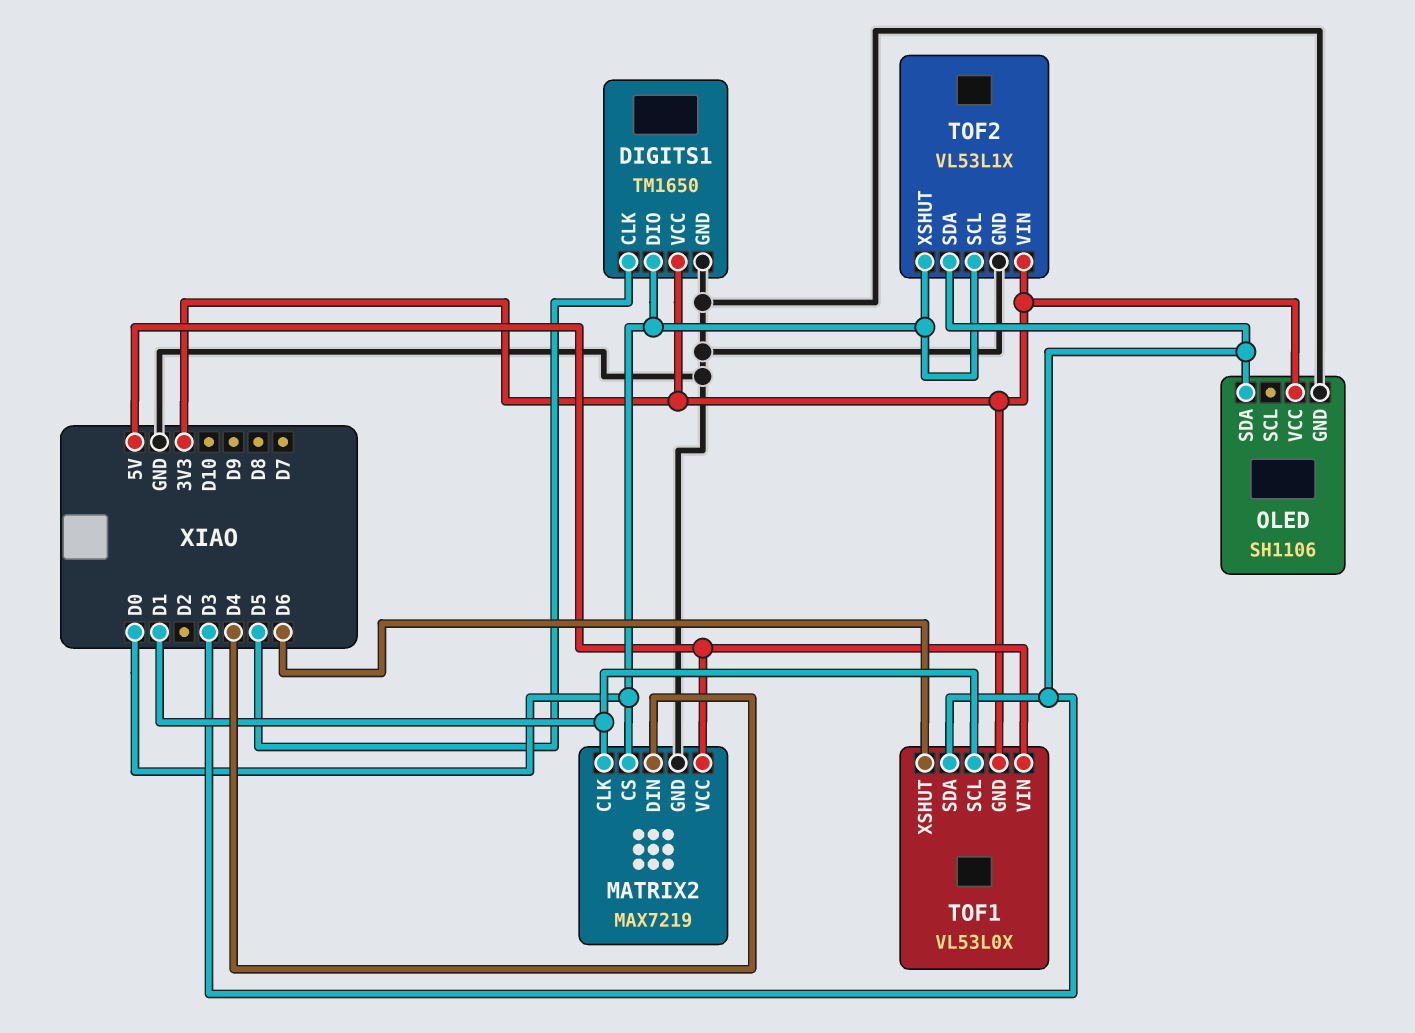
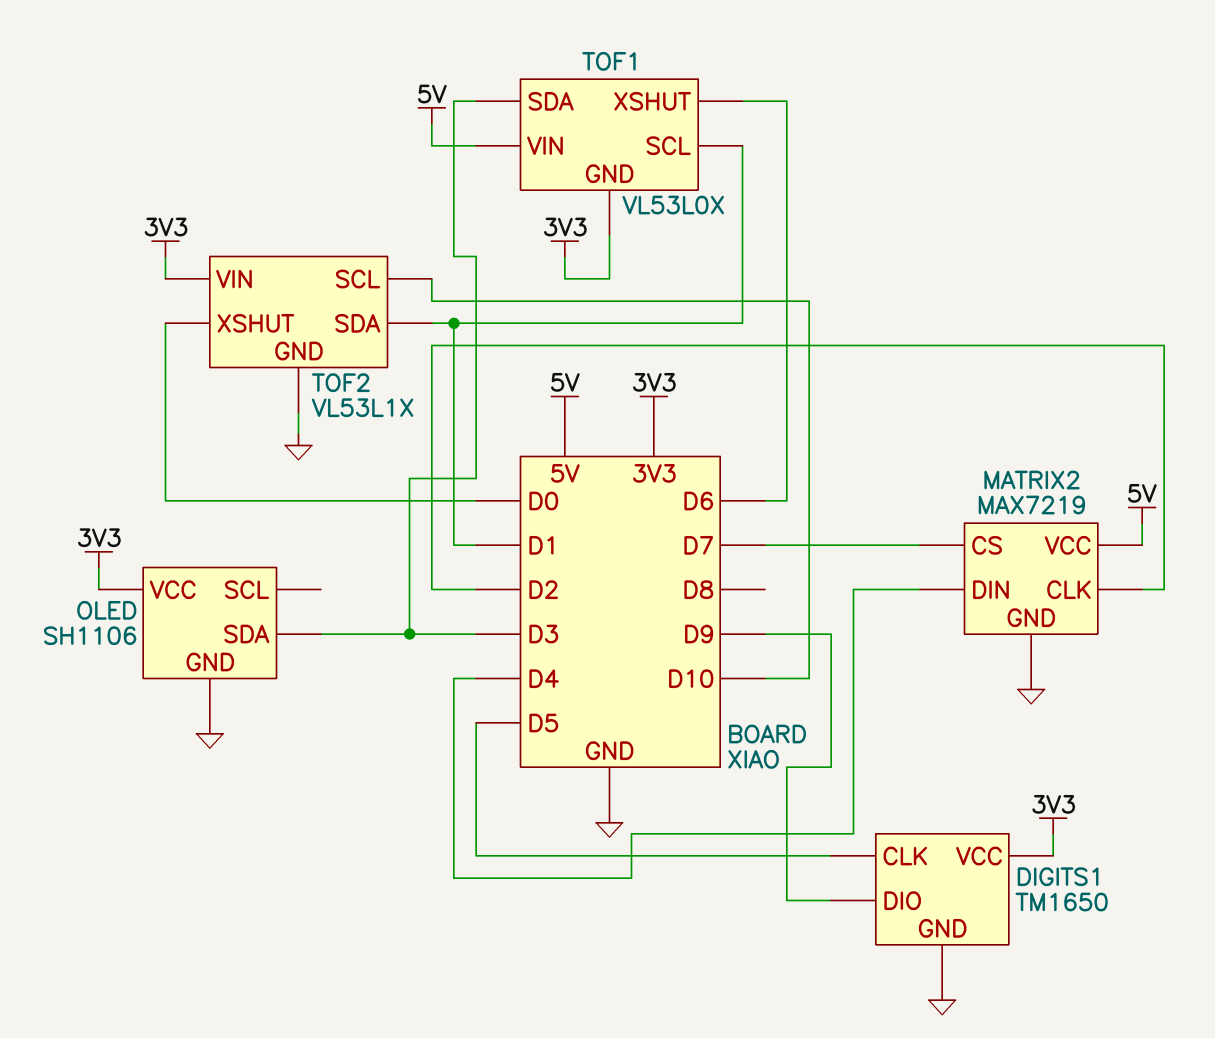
DIGITS1 pin DIO: D0 -> D9
MATRIX2 pin CLK: D1 -> D2
MATRIX2 pin CS: D0 -> D7
TOF2 pin SCL: D0 -> D10
TOF2 pin SDA: D3 -> D1

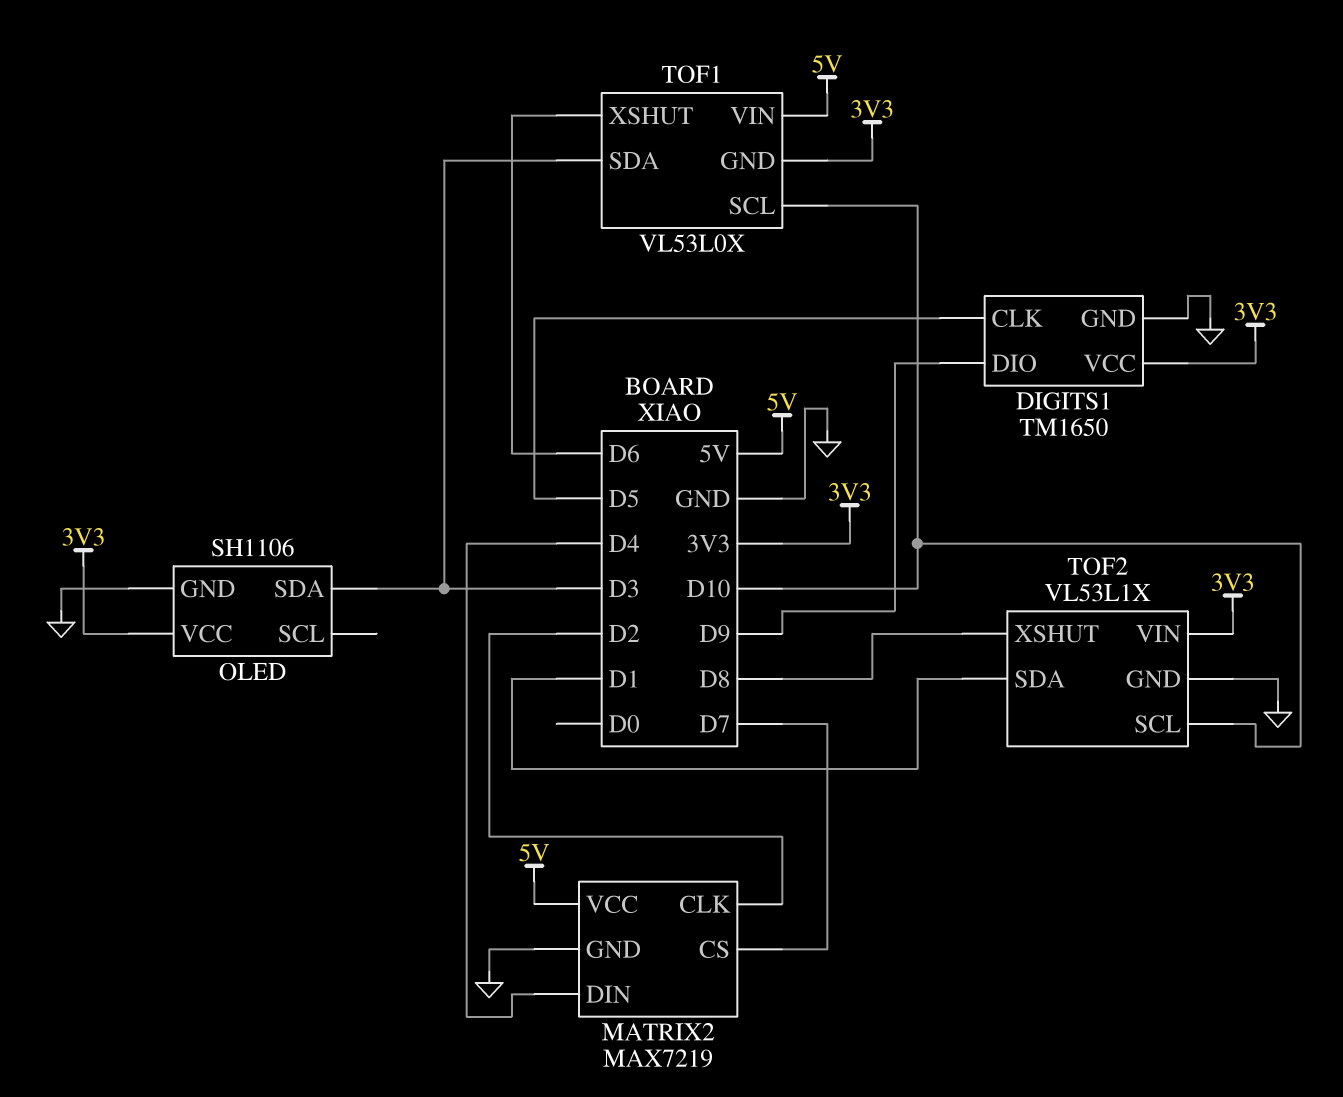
TOF1 pin SCL: D1 -> D10
TOF2 pin XSHUT: D0 -> D8

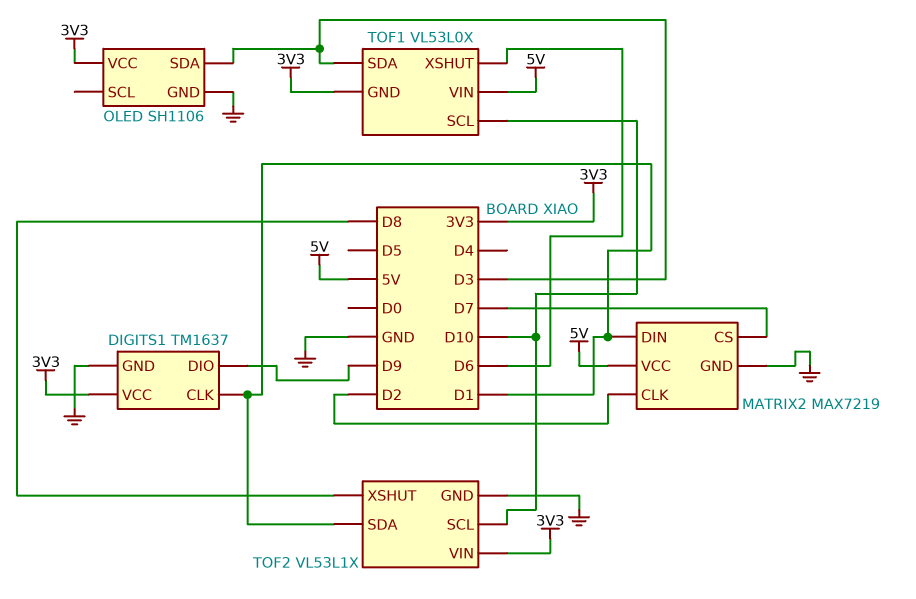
DIGITS1: TM1650 -> TM1637
DIGITS1 pin CLK: D5 -> D1
MATRIX2 pin DIN: D4 -> D1

